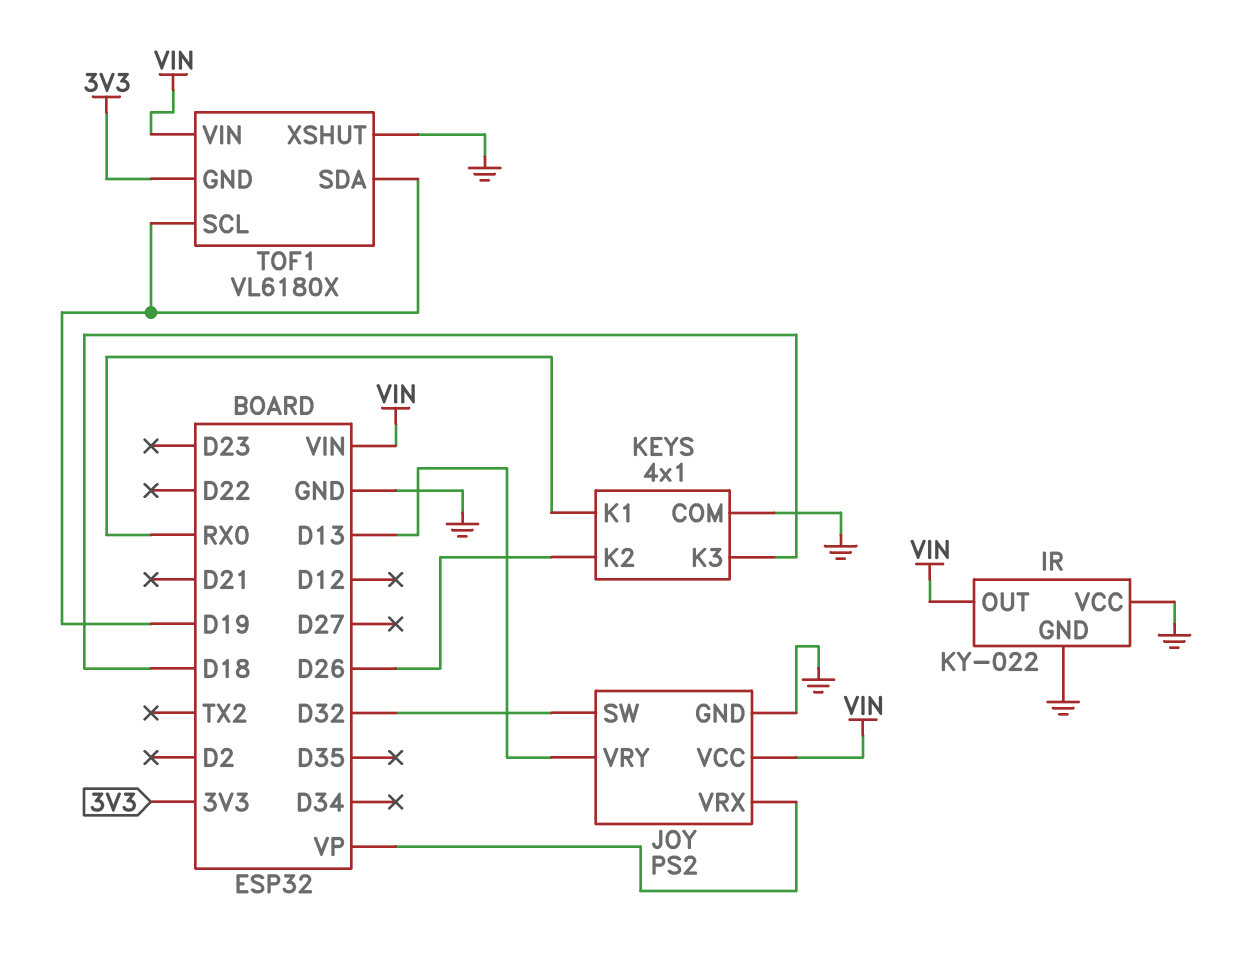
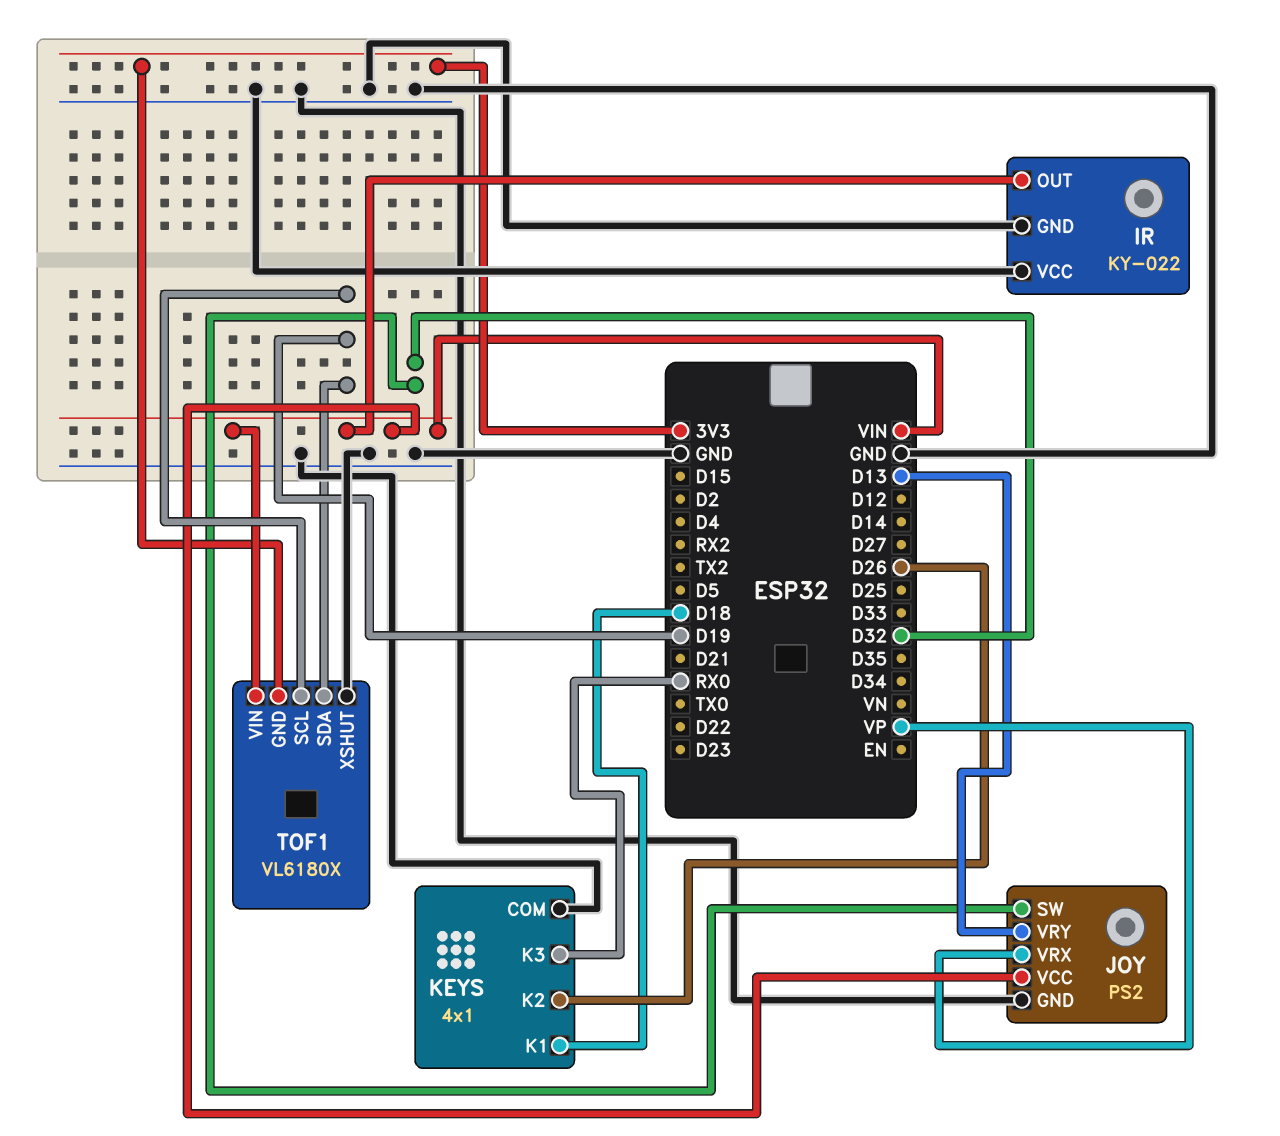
KEYS pin K1: RX0 -> D18
KEYS pin K3: D18 -> RX0

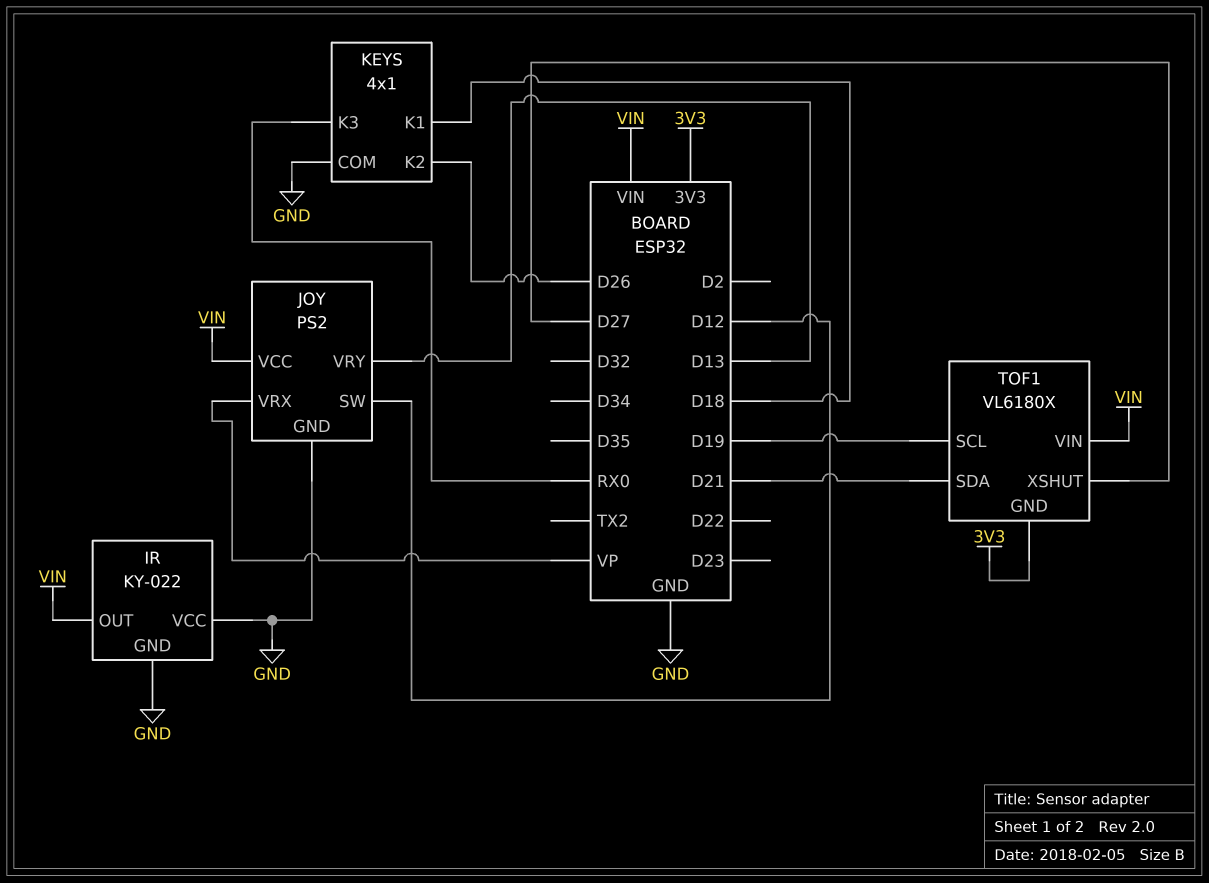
JOY pin SW: D32 -> D12
TOF1 pin SDA: D19 -> D21
TOF1 pin XSHUT: GND -> D27

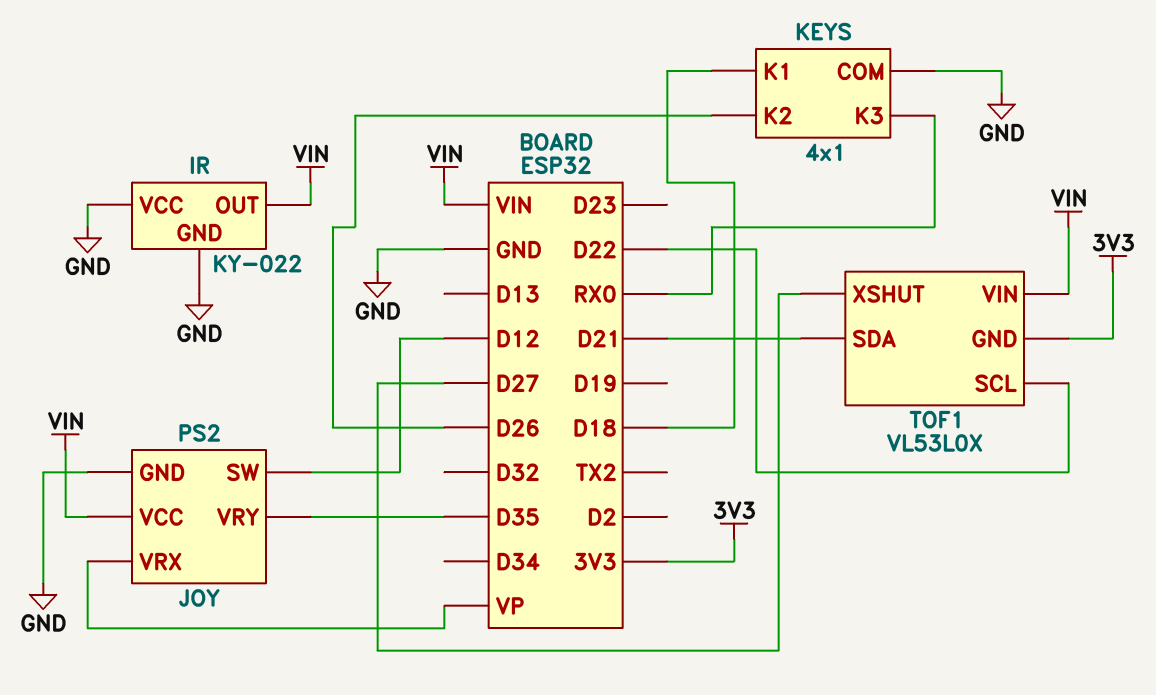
JOY pin VRY: D13 -> D35
TOF1: VL6180X -> VL53L0X
TOF1 pin SCL: D19 -> D22

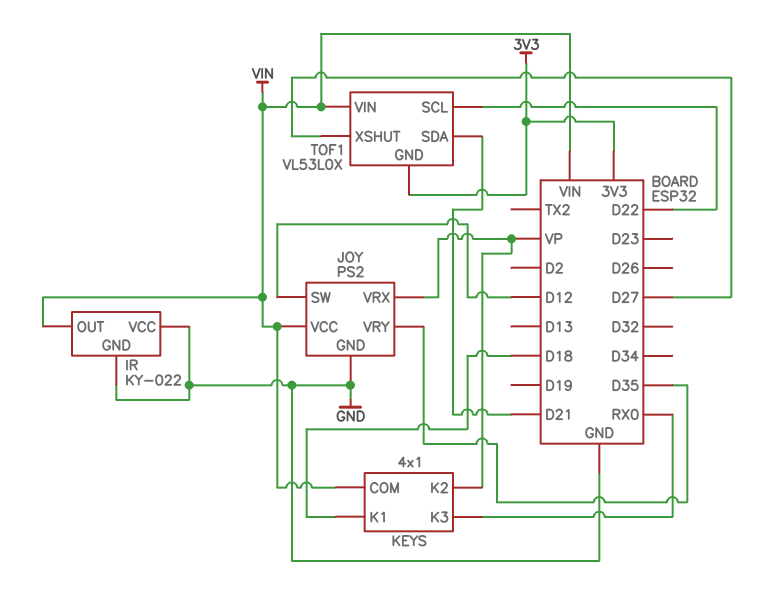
KEYS pin COM: GND -> VIN
KEYS pin K2: D26 -> VP

